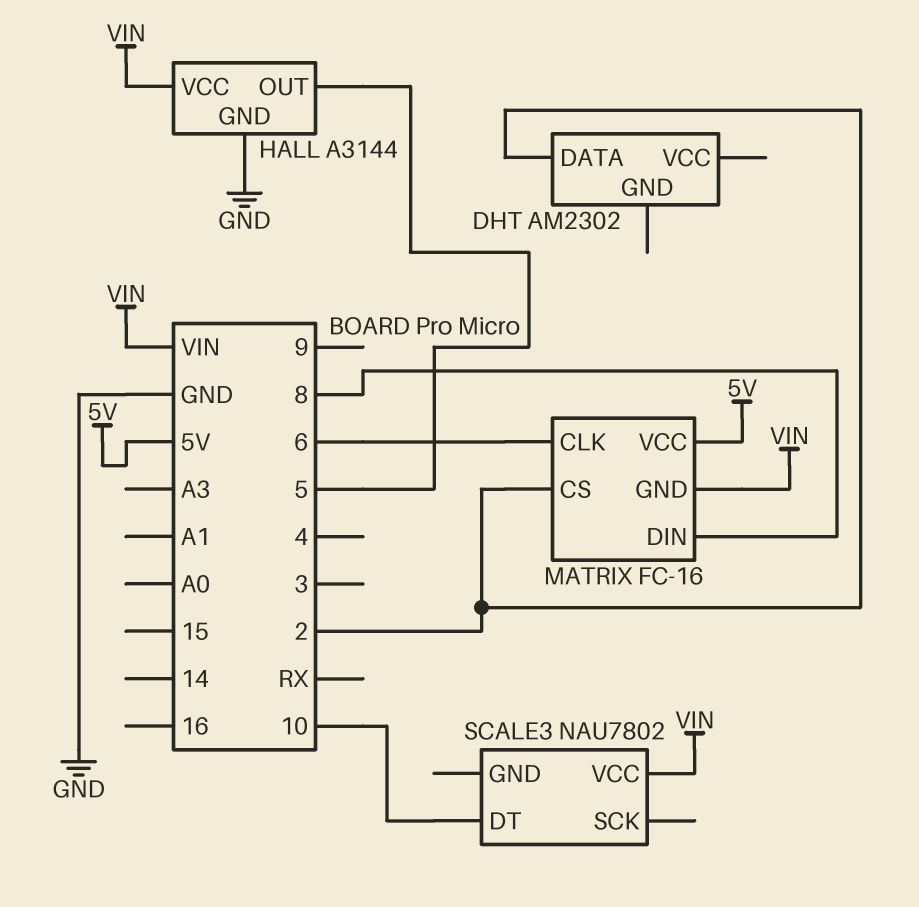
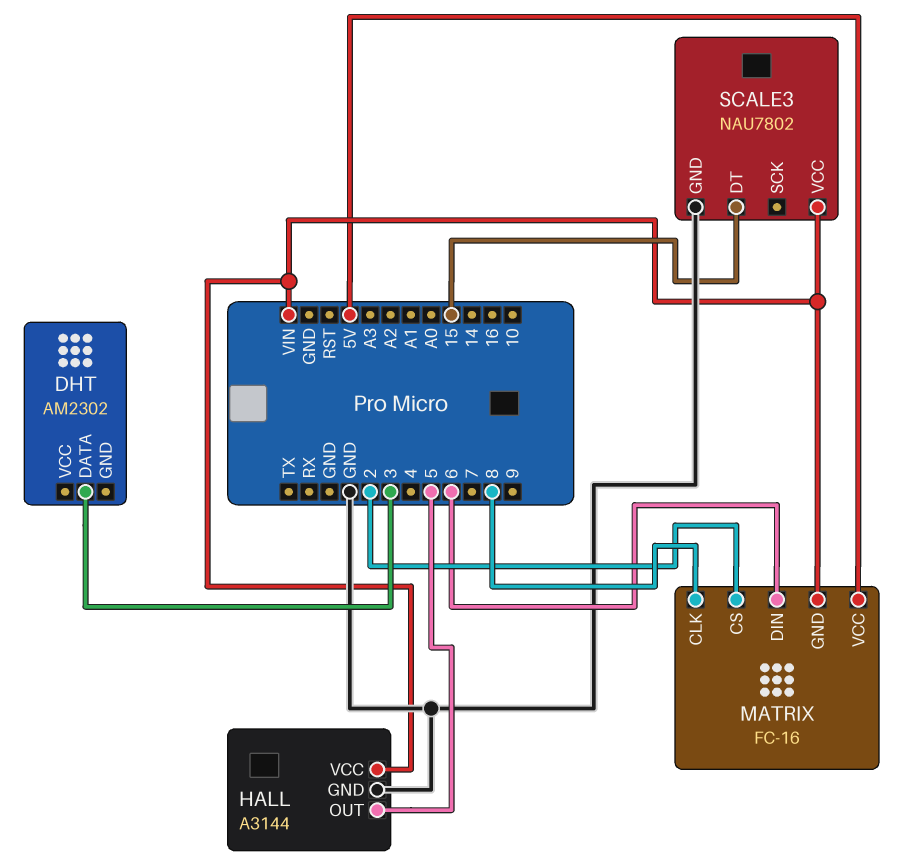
DHT pin DATA: 2 -> 3
MATRIX pin CLK: 6 -> 8
MATRIX pin DIN: 8 -> 6
SCALE3 pin DT: 10 -> 15
SCALE3 pin GND: none -> GND

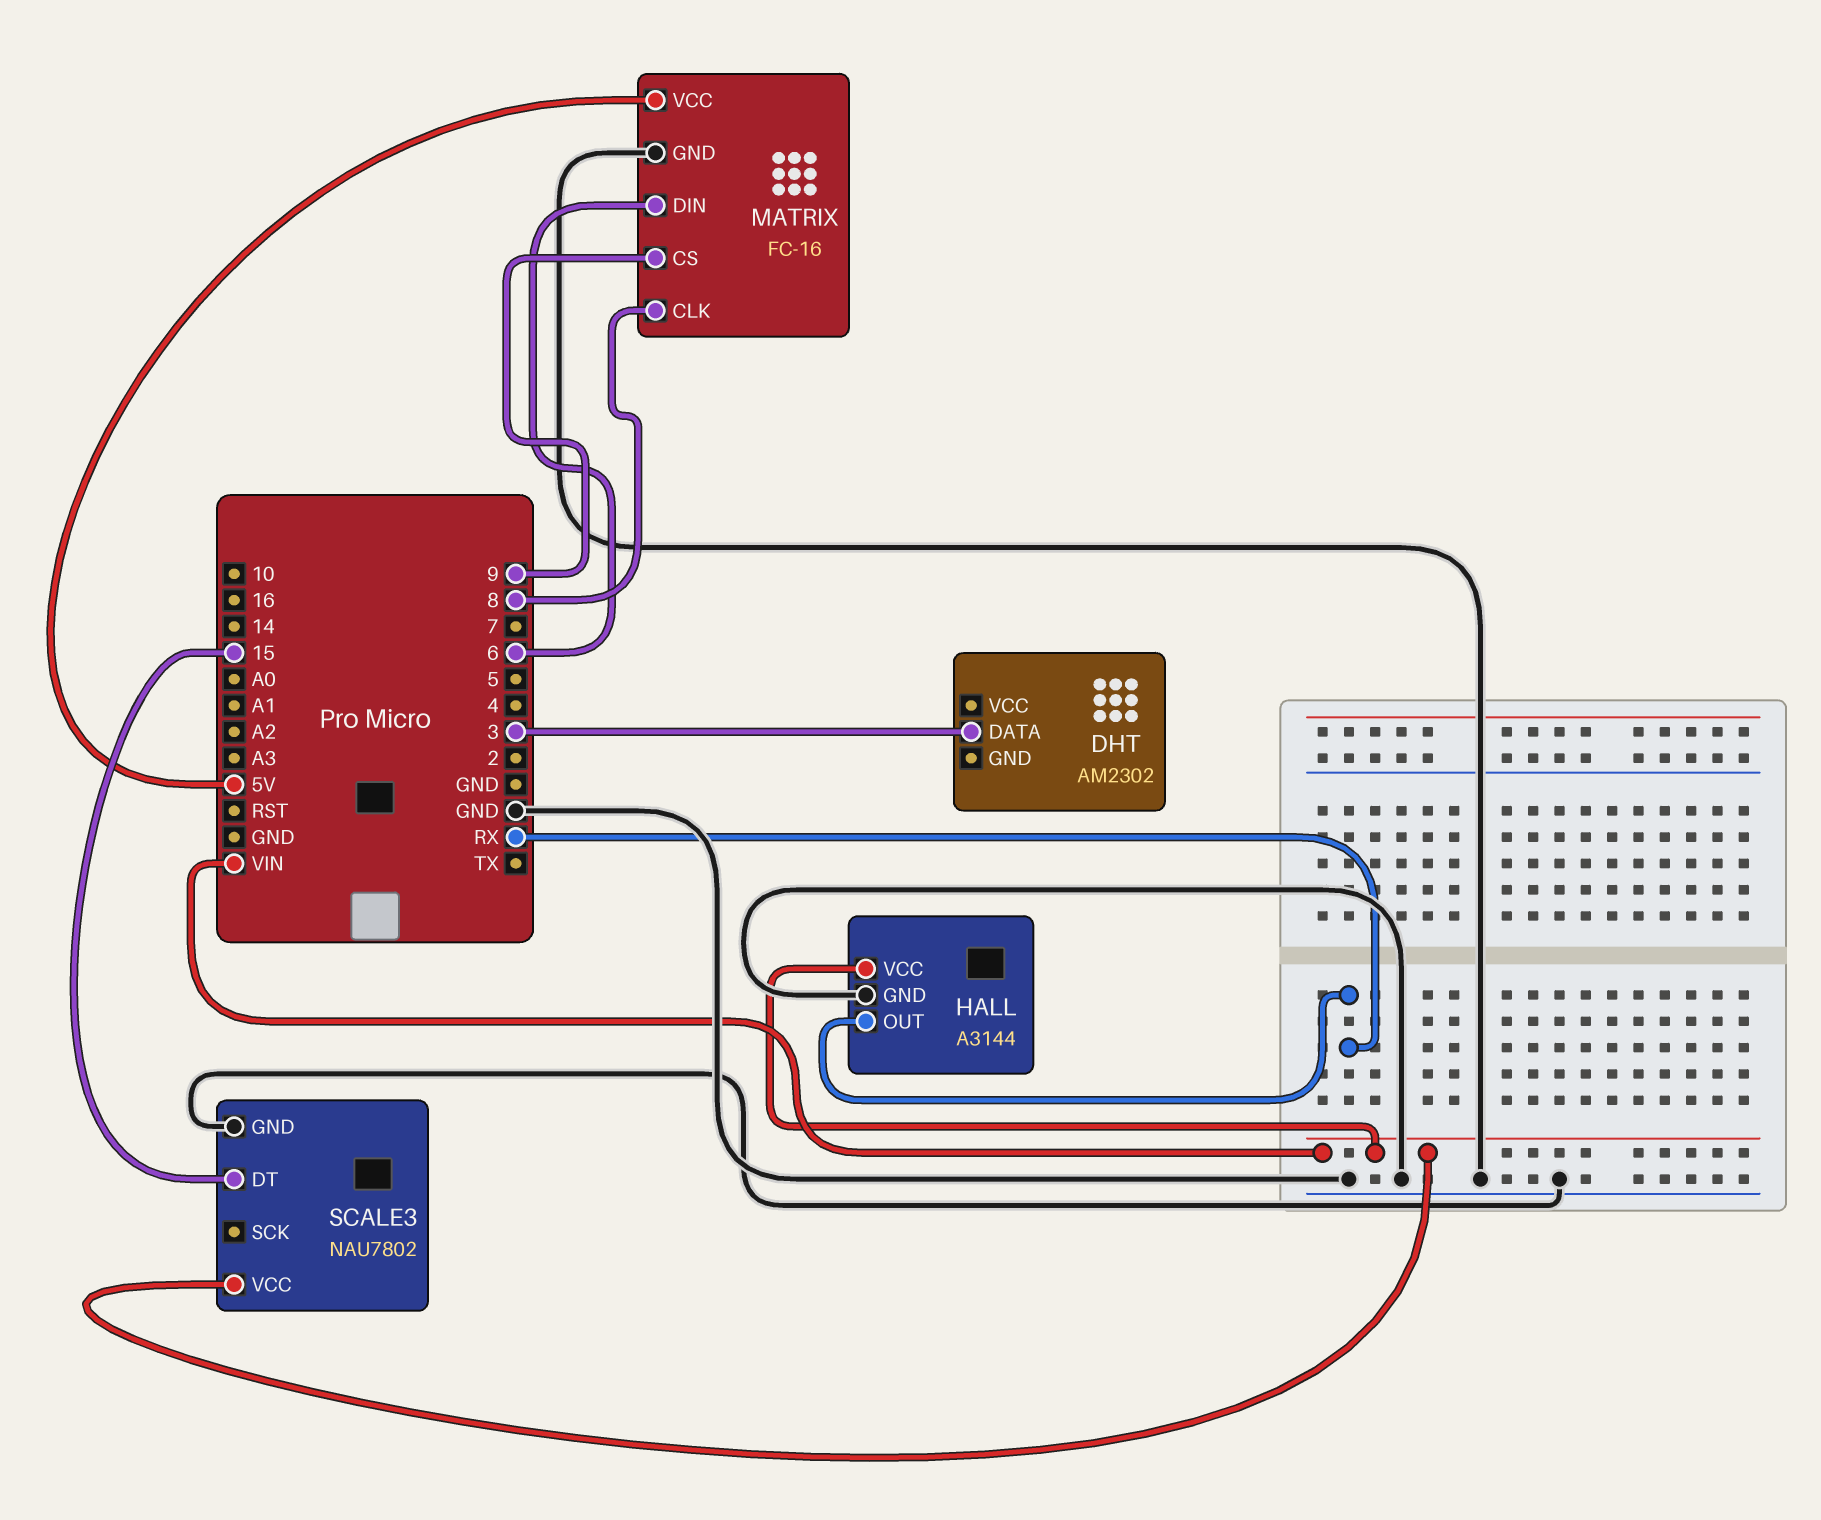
HALL pin OUT: 5 -> RX
MATRIX pin CS: 2 -> 9
MATRIX pin GND: VIN -> GND

